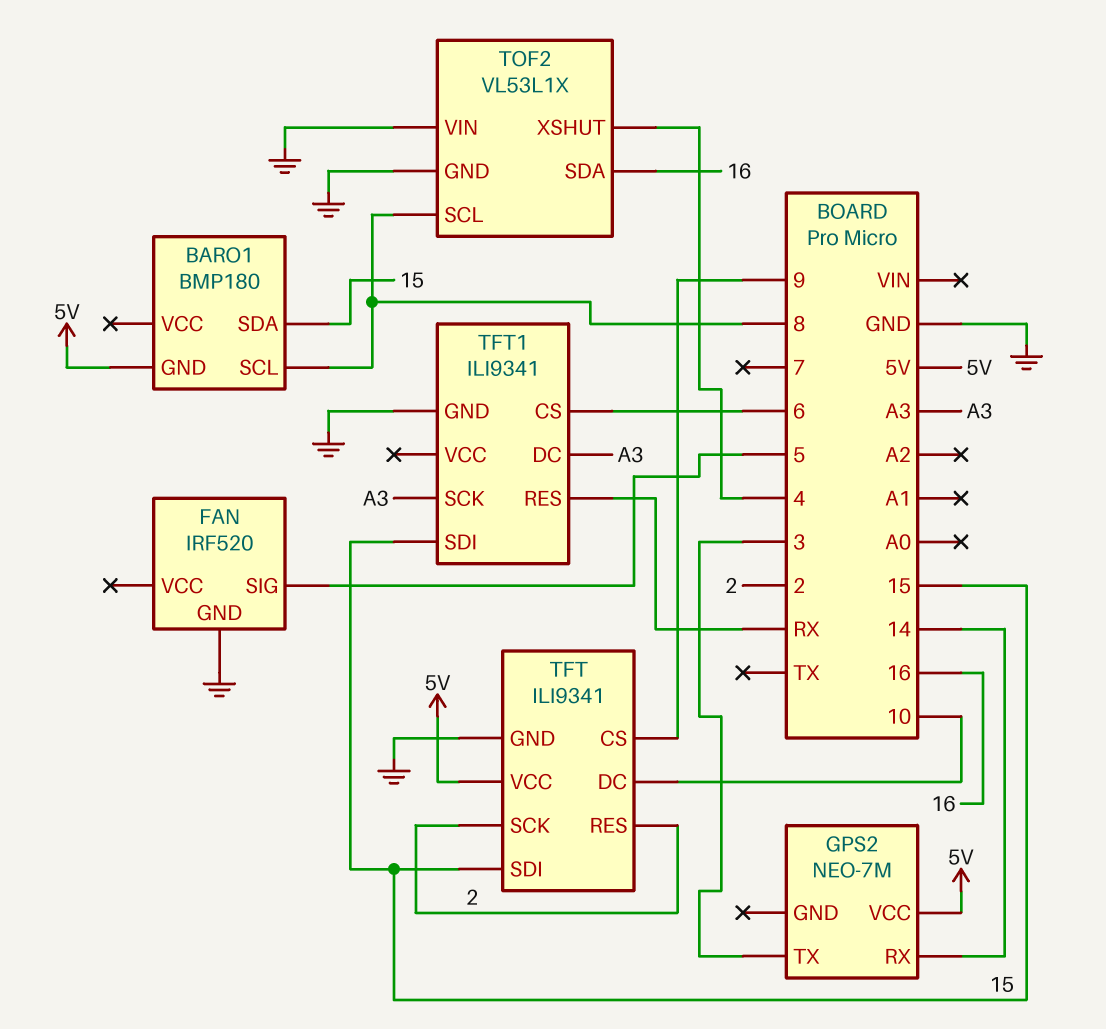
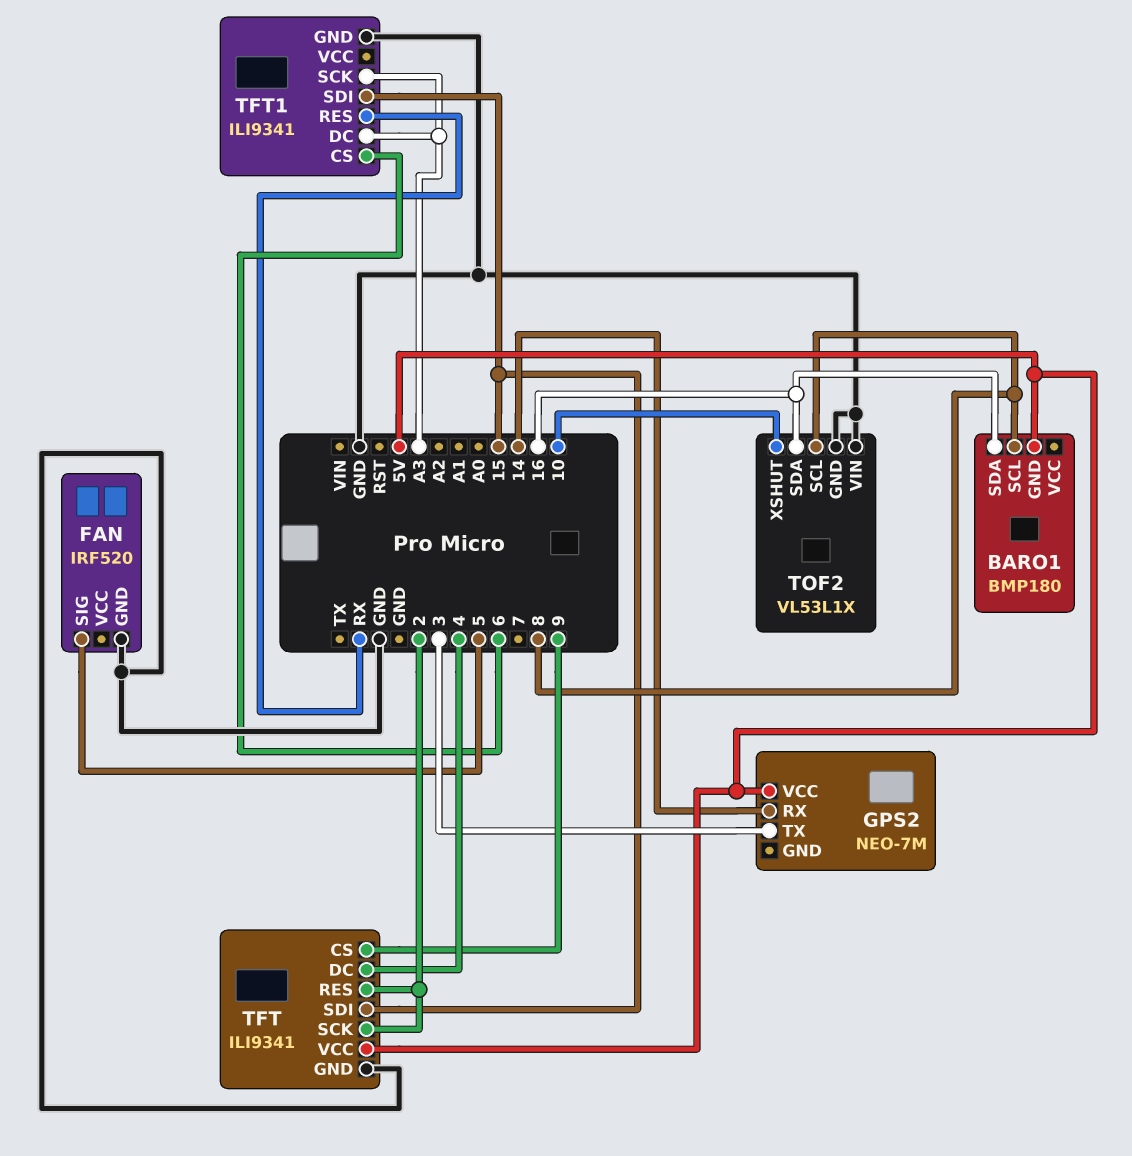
BARO1 pin SDA: 15 -> 16
TFT pin DC: 10 -> 4
TOF2 pin XSHUT: 4 -> 10

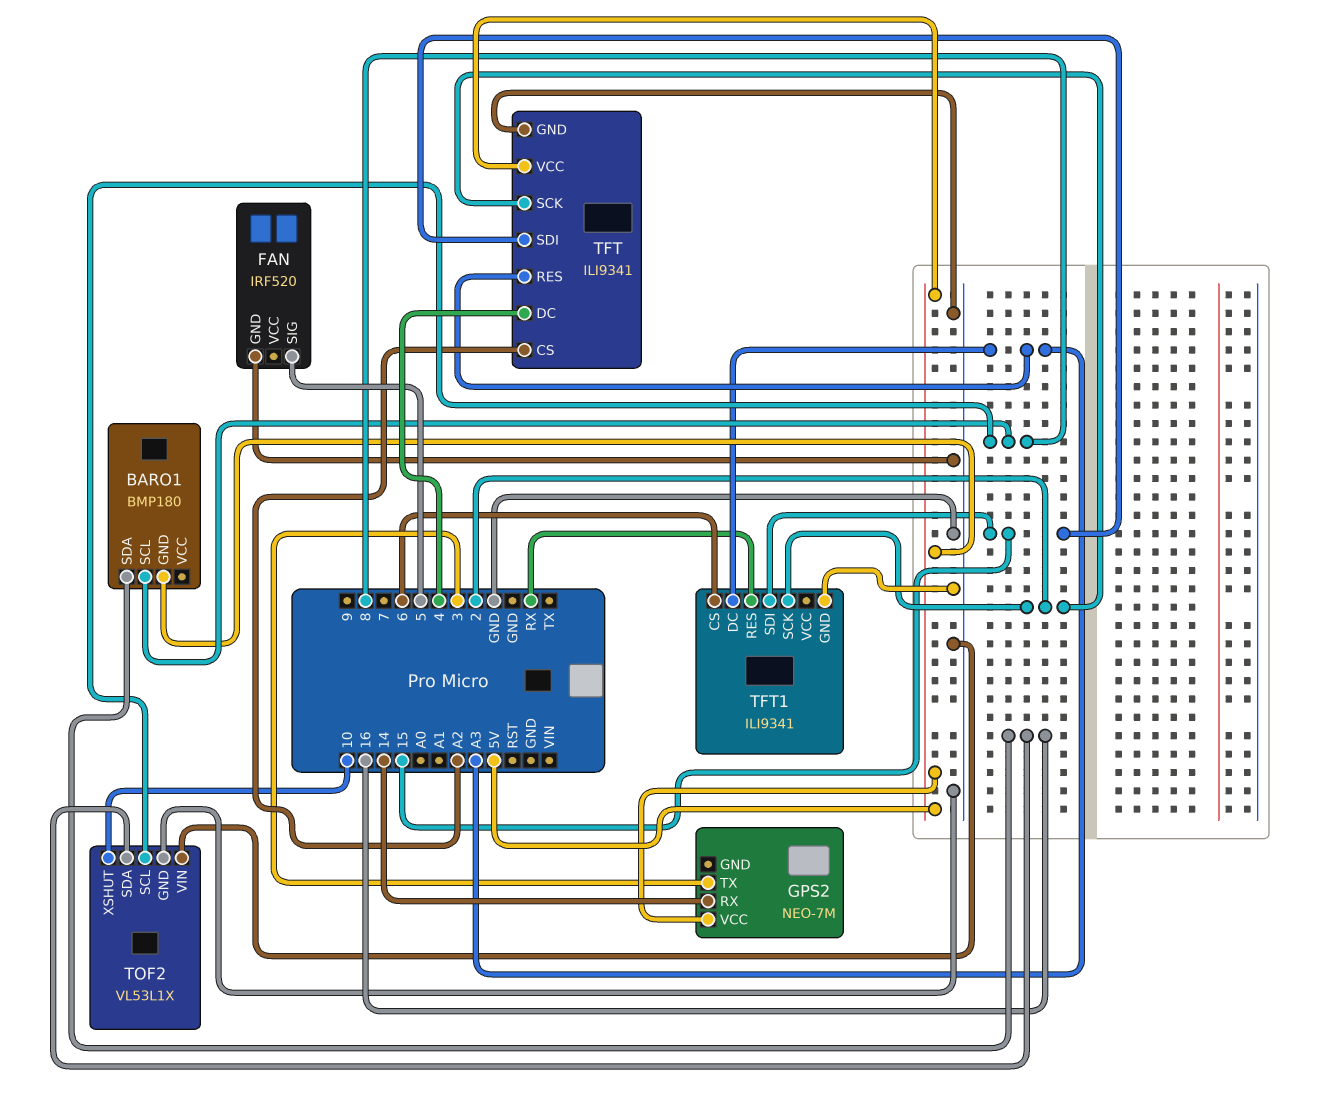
TFT pin CS: 9 -> A2
TFT pin RES: 2 -> A3
TFT1 pin SCK: A3 -> 2

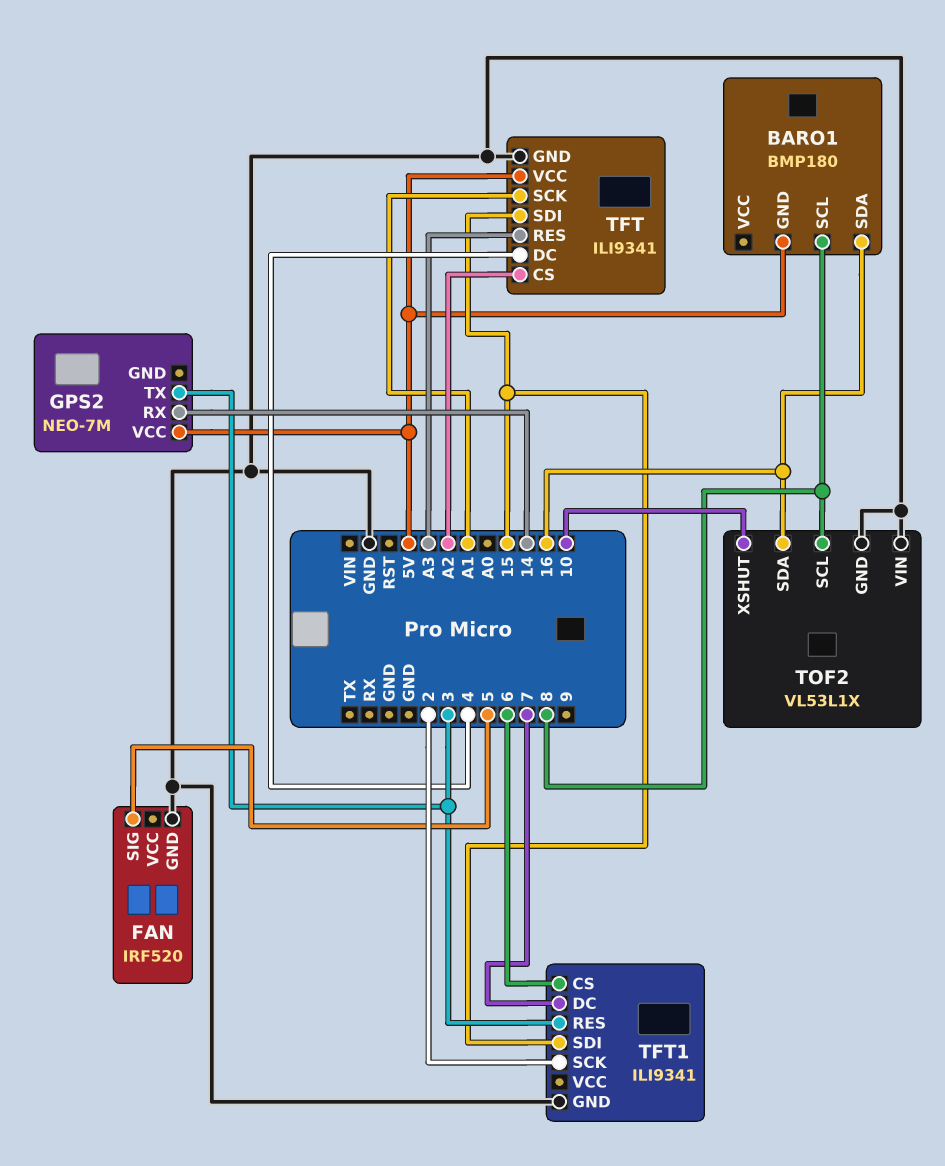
TFT pin SCK: 2 -> A1
TFT1 pin DC: A3 -> 7
TFT1 pin RES: RX -> 3

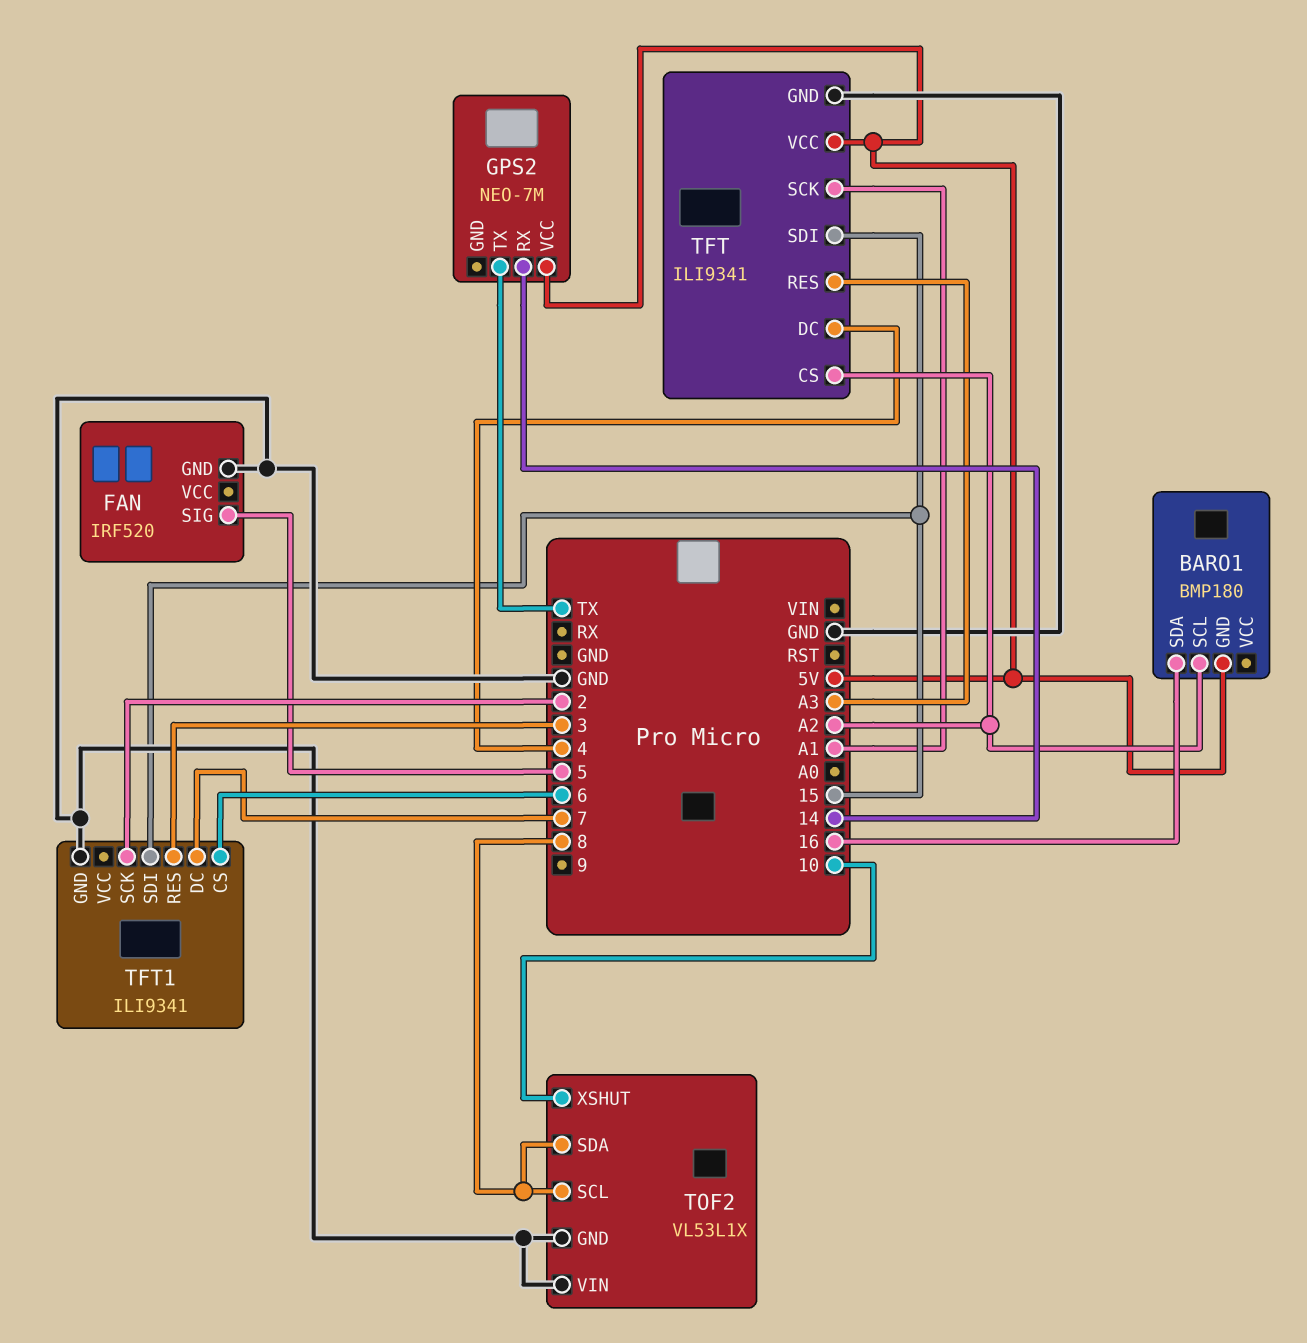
BARO1 pin SCL: 8 -> A2
GPS2 pin TX: 3 -> TX
TOF2 pin SDA: 16 -> 8

